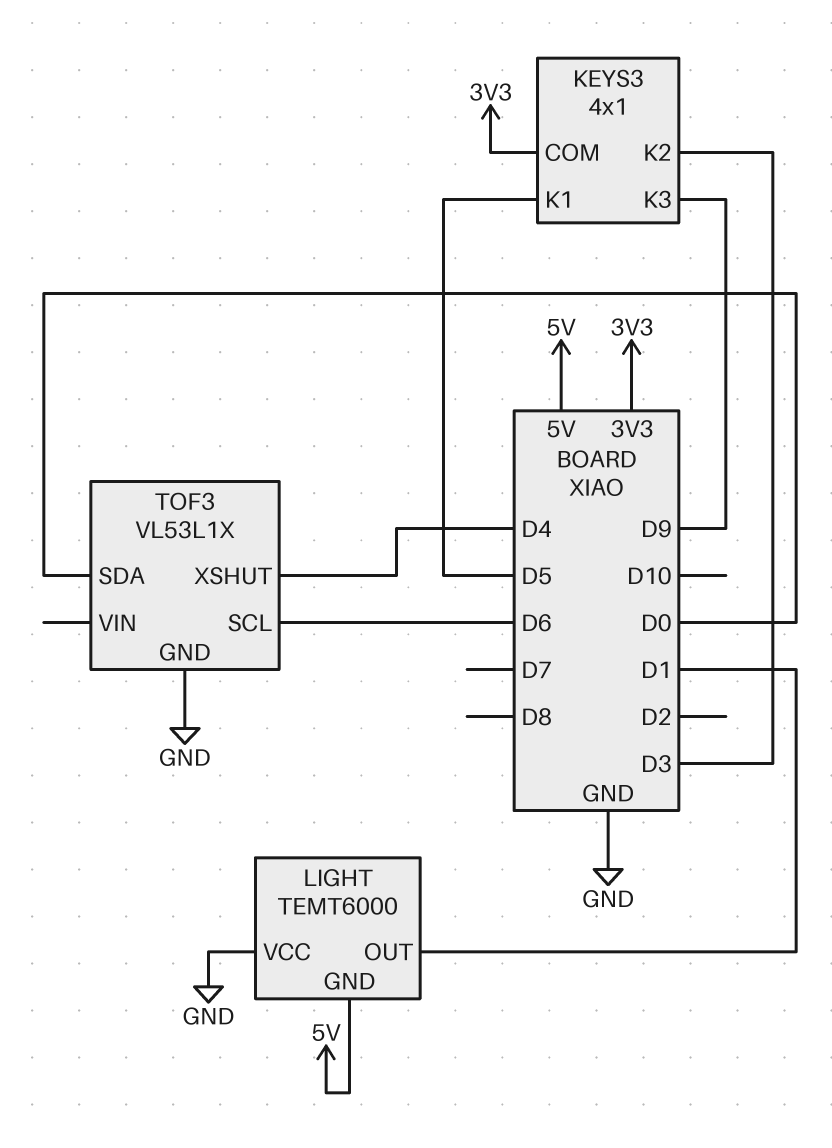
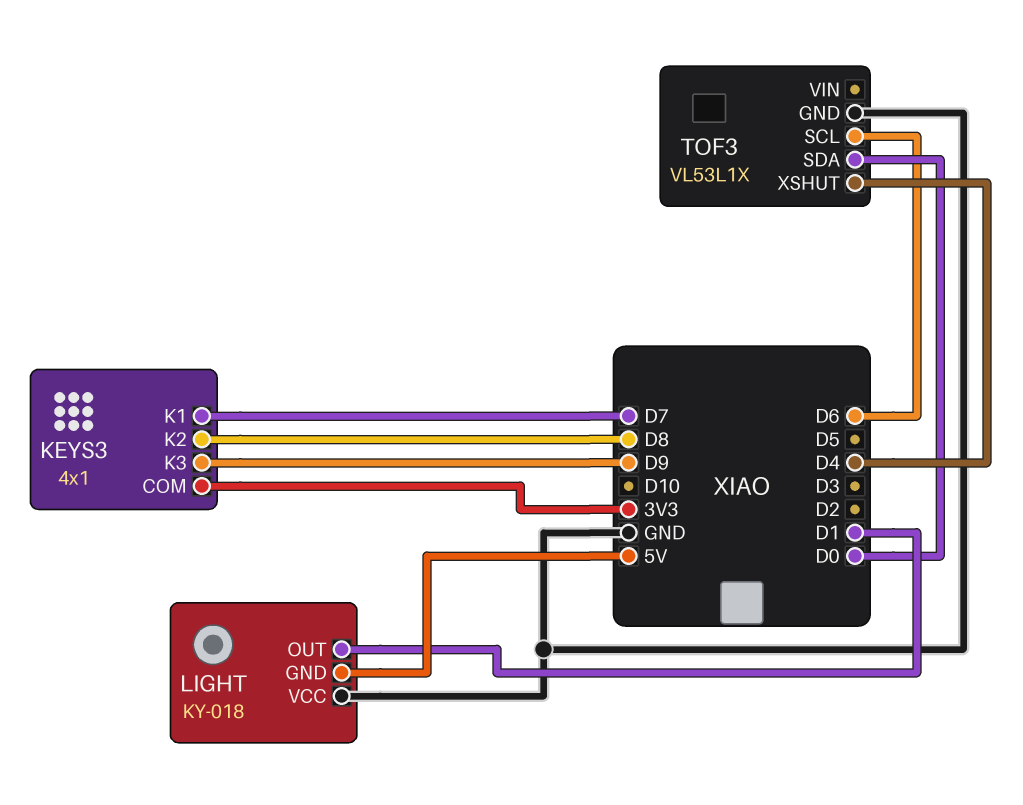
KEYS3 pin K1: D5 -> D7
KEYS3 pin K2: D3 -> D8
LIGHT: TEMT6000 -> KY-018

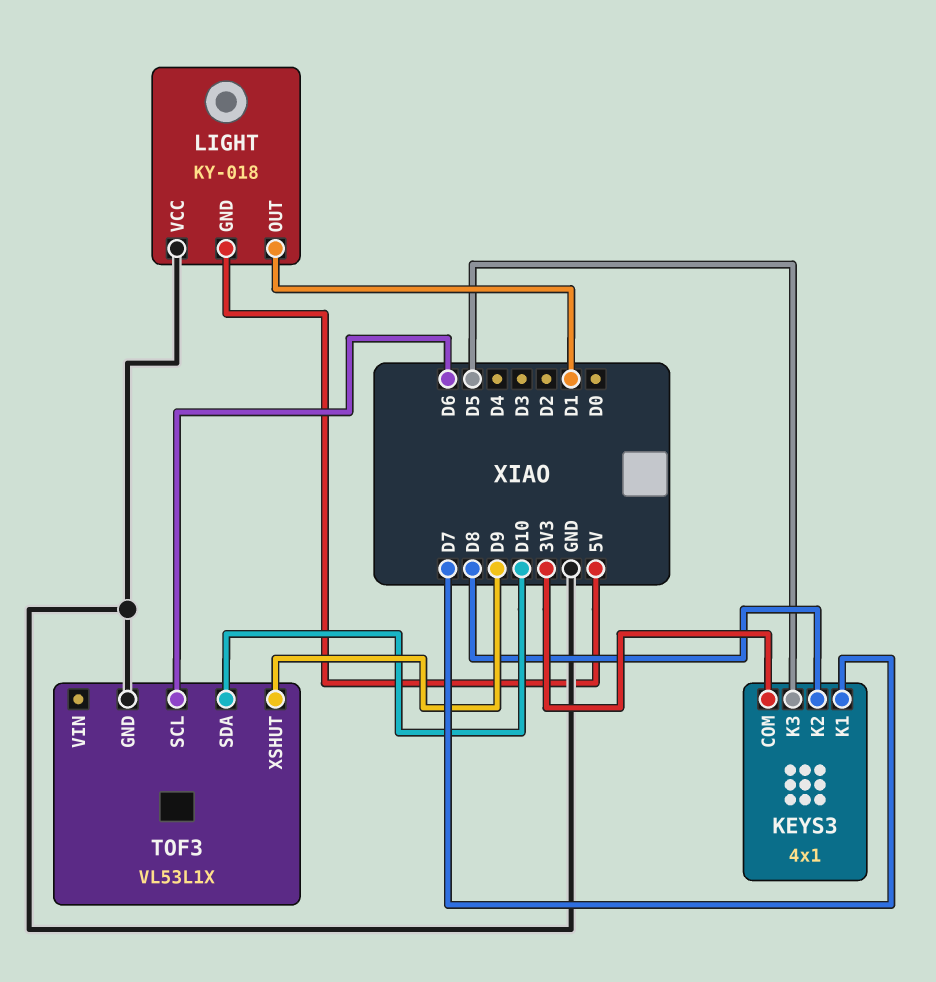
KEYS3 pin K3: D9 -> D5
TOF3 pin SDA: D0 -> D10
TOF3 pin XSHUT: D4 -> D9

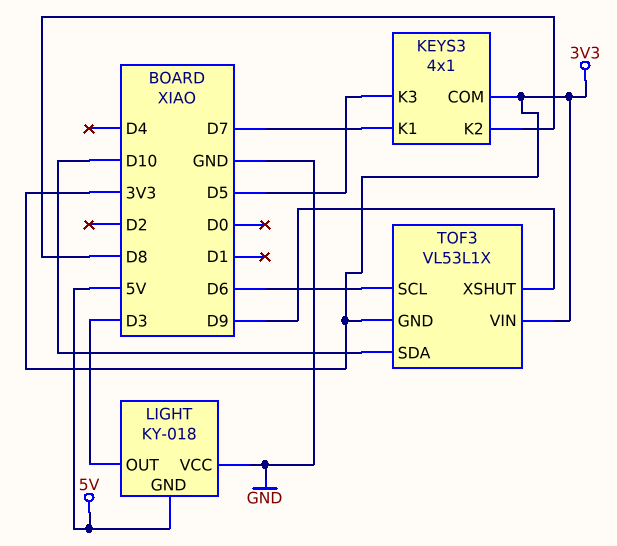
LIGHT pin OUT: D1 -> D3
TOF3 pin GND: GND -> 3V3
TOF3 pin VIN: none -> 3V3

